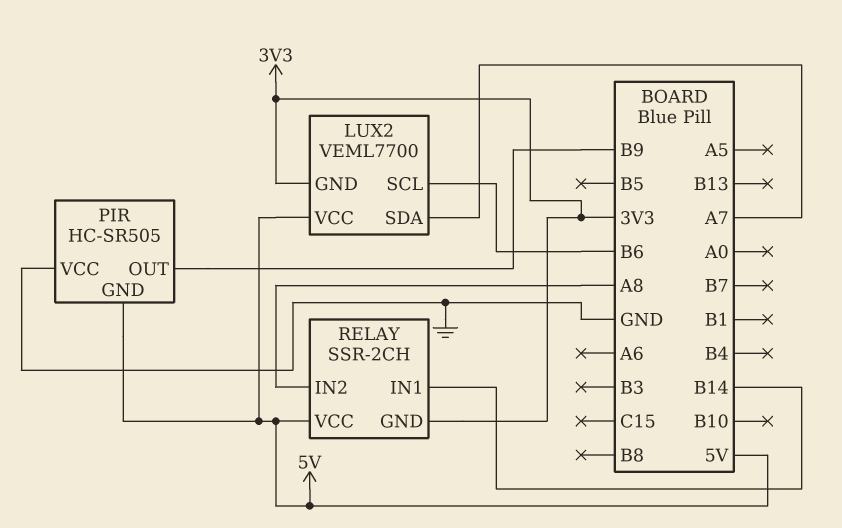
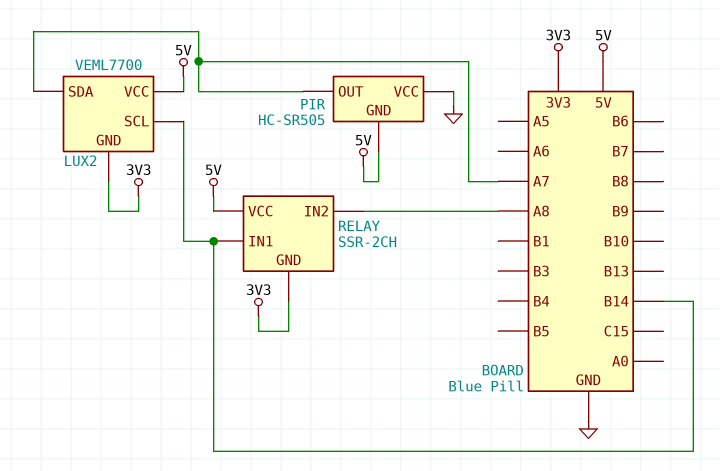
LUX2 pin SCL: B6 -> B14
PIR pin OUT: B9 -> A7

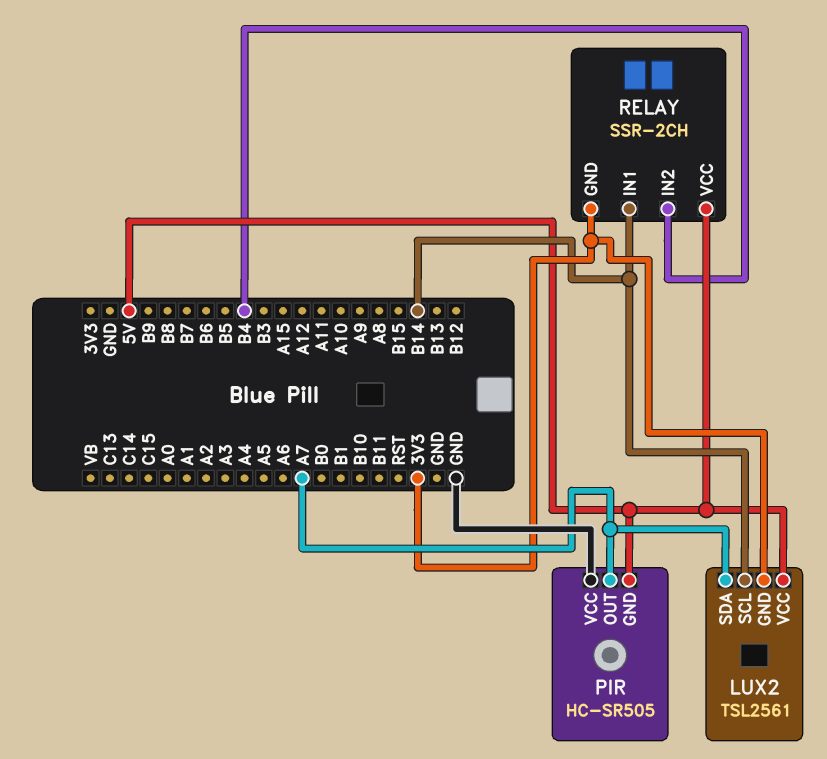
LUX2: VEML7700 -> TSL2561
RELAY pin IN2: A8 -> B4

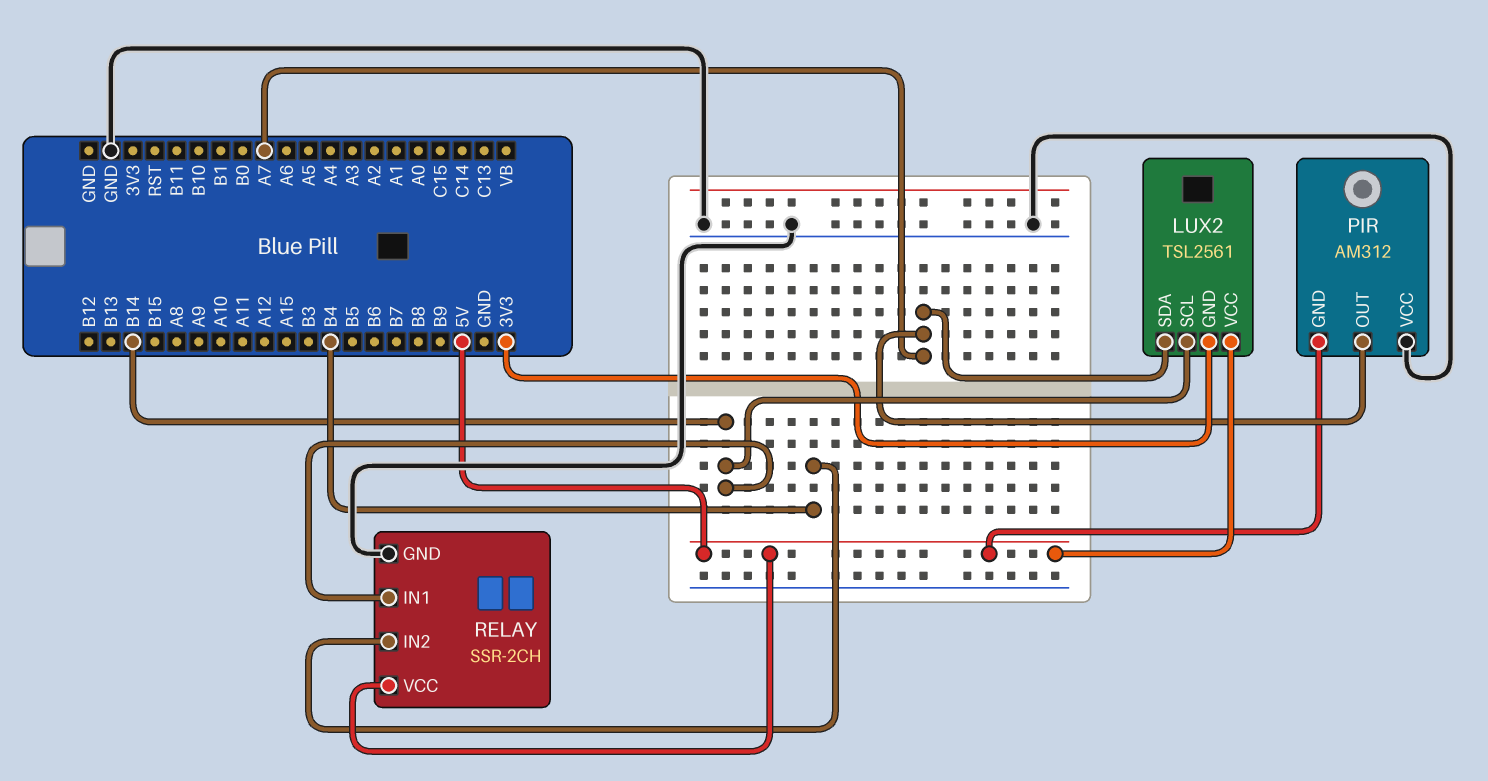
PIR: HC-SR505 -> AM312
RELAY pin GND: 3V3 -> GND

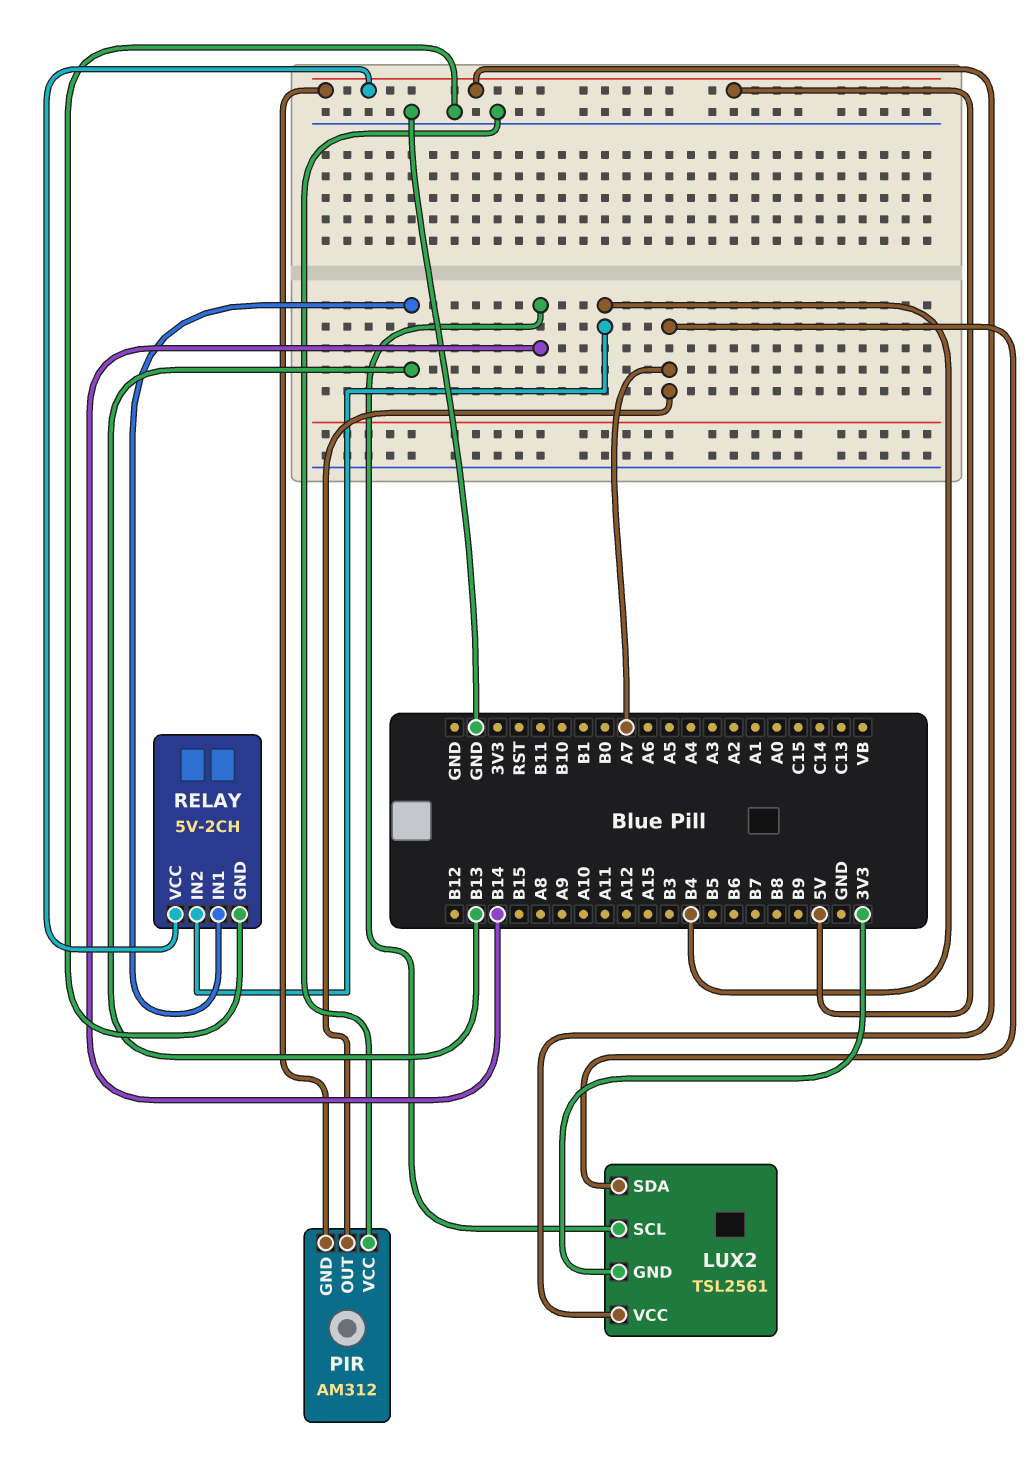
RELAY: SSR-2CH -> 5V-2CH
RELAY pin IN1: B14 -> B13

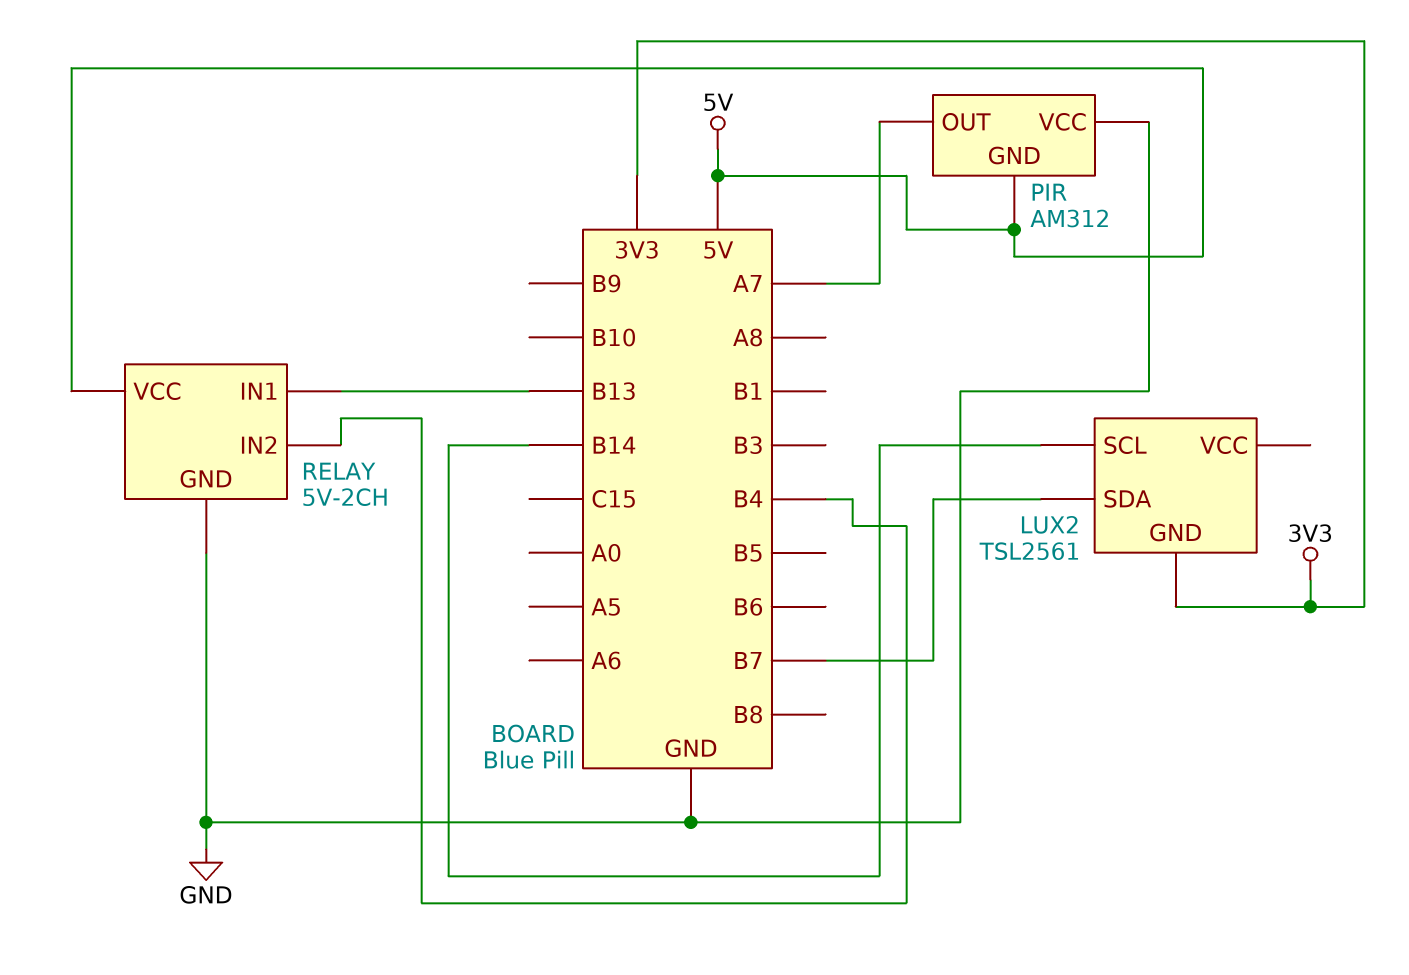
LUX2 pin SDA: A7 -> B7
LUX2 pin VCC: 5V -> none

